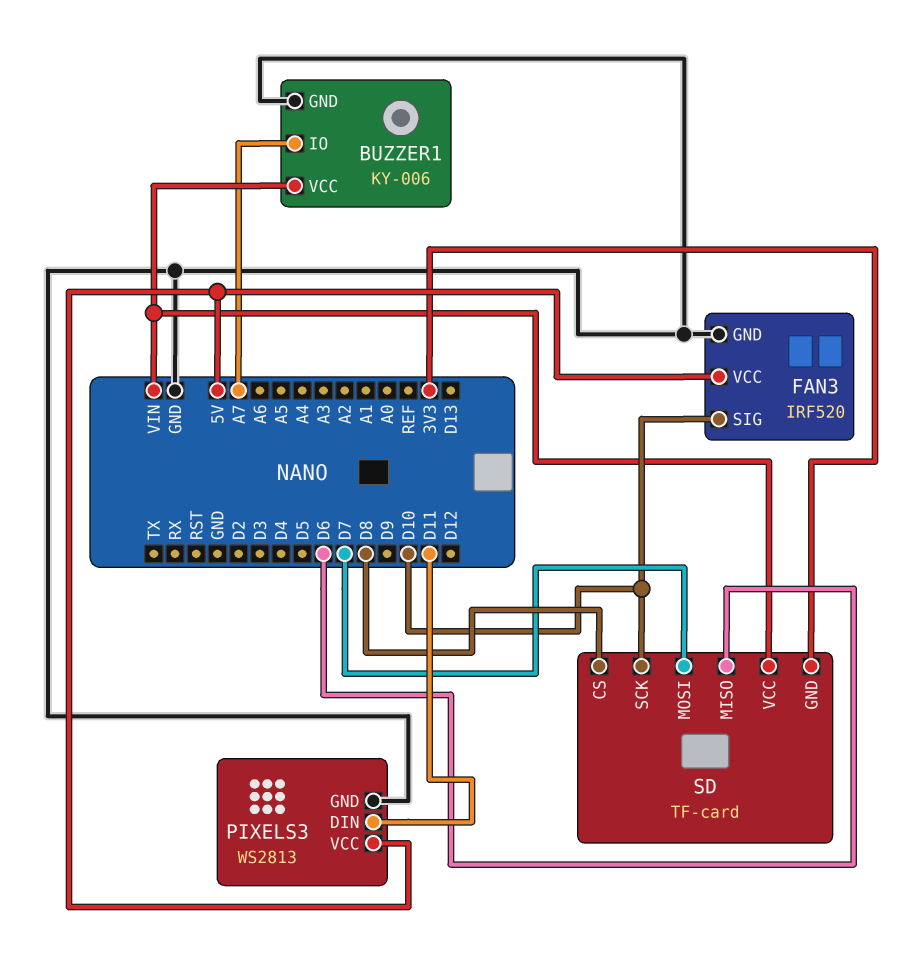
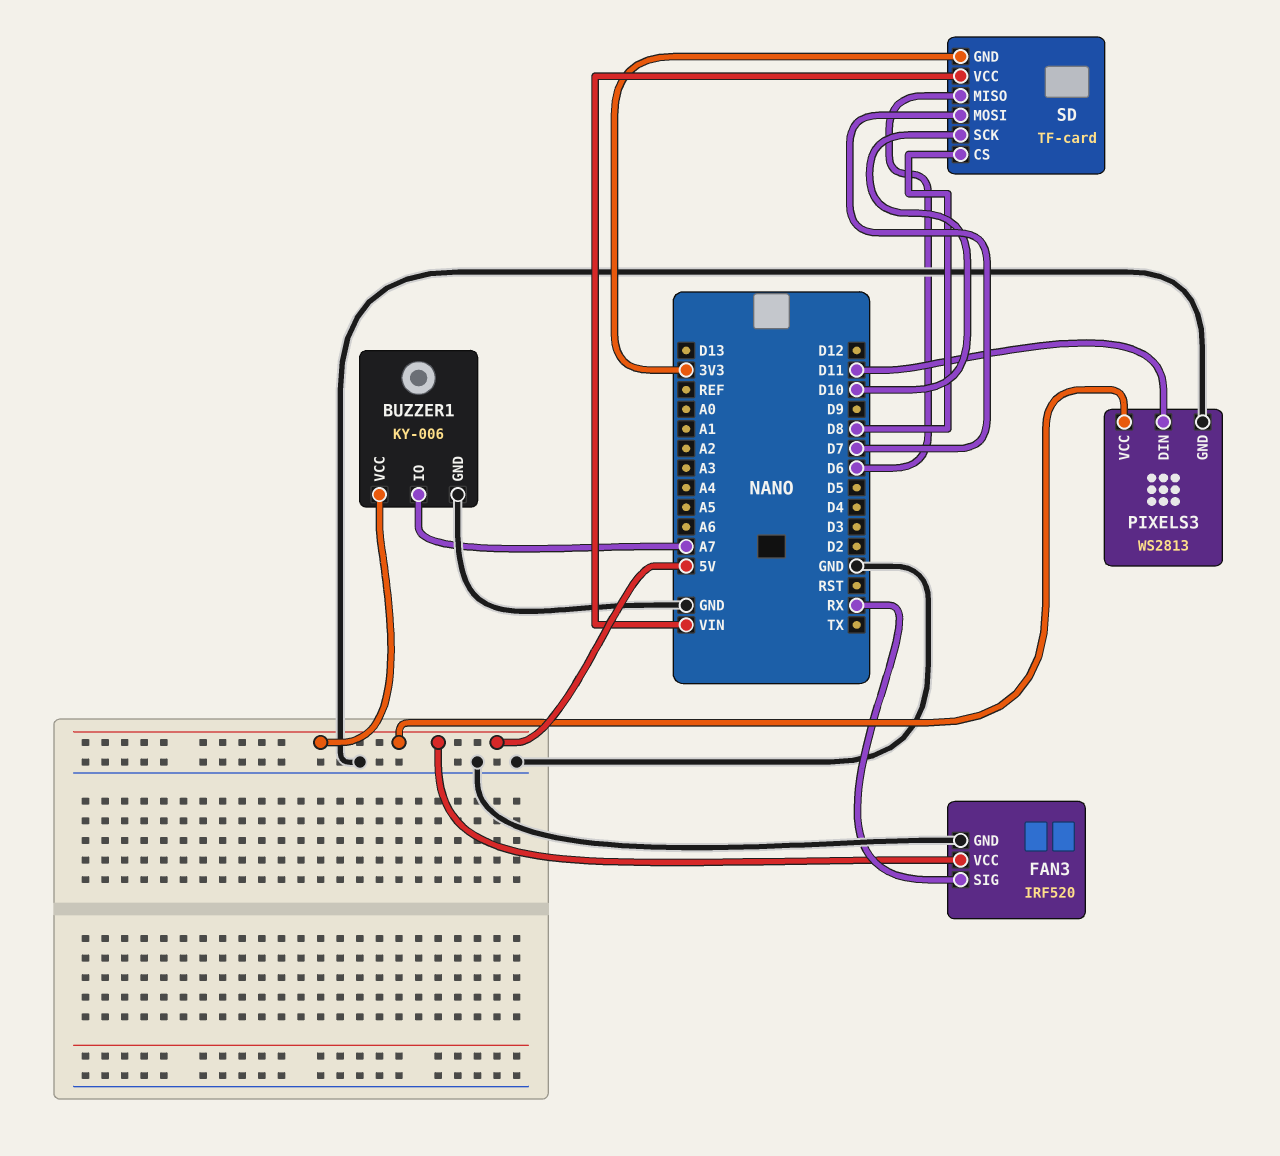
BUZZER1 pin VCC: VIN -> 5V
FAN3 pin SIG: D10 -> RX

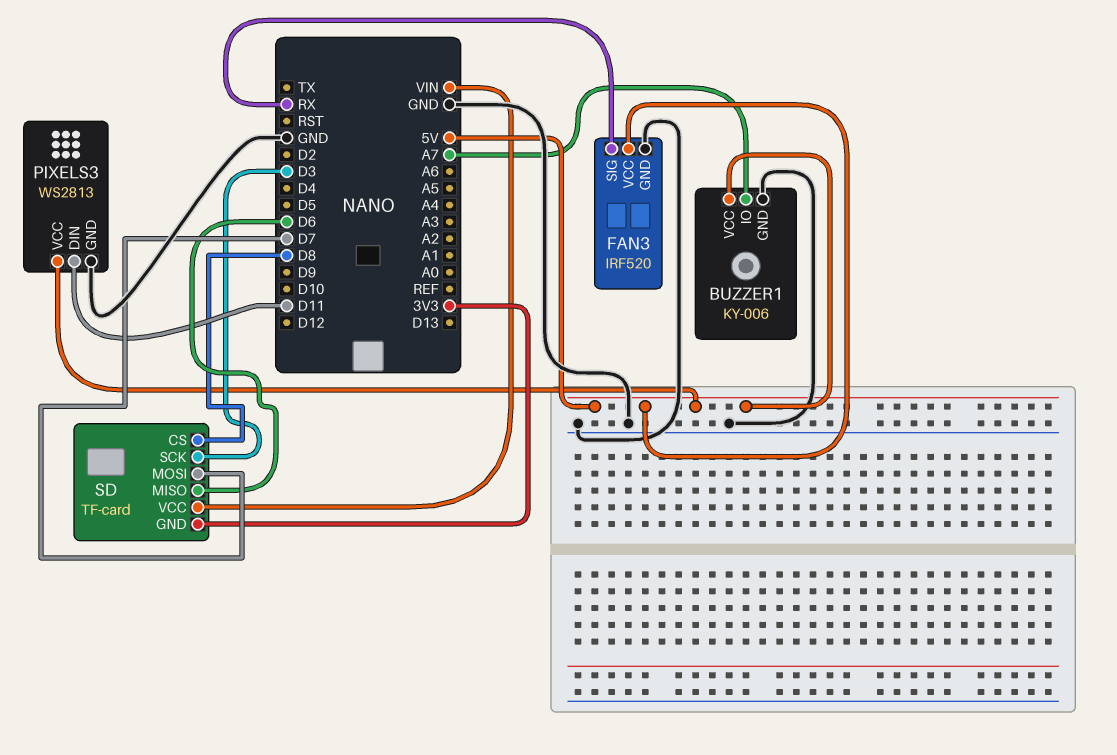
SD pin SCK: D10 -> D3

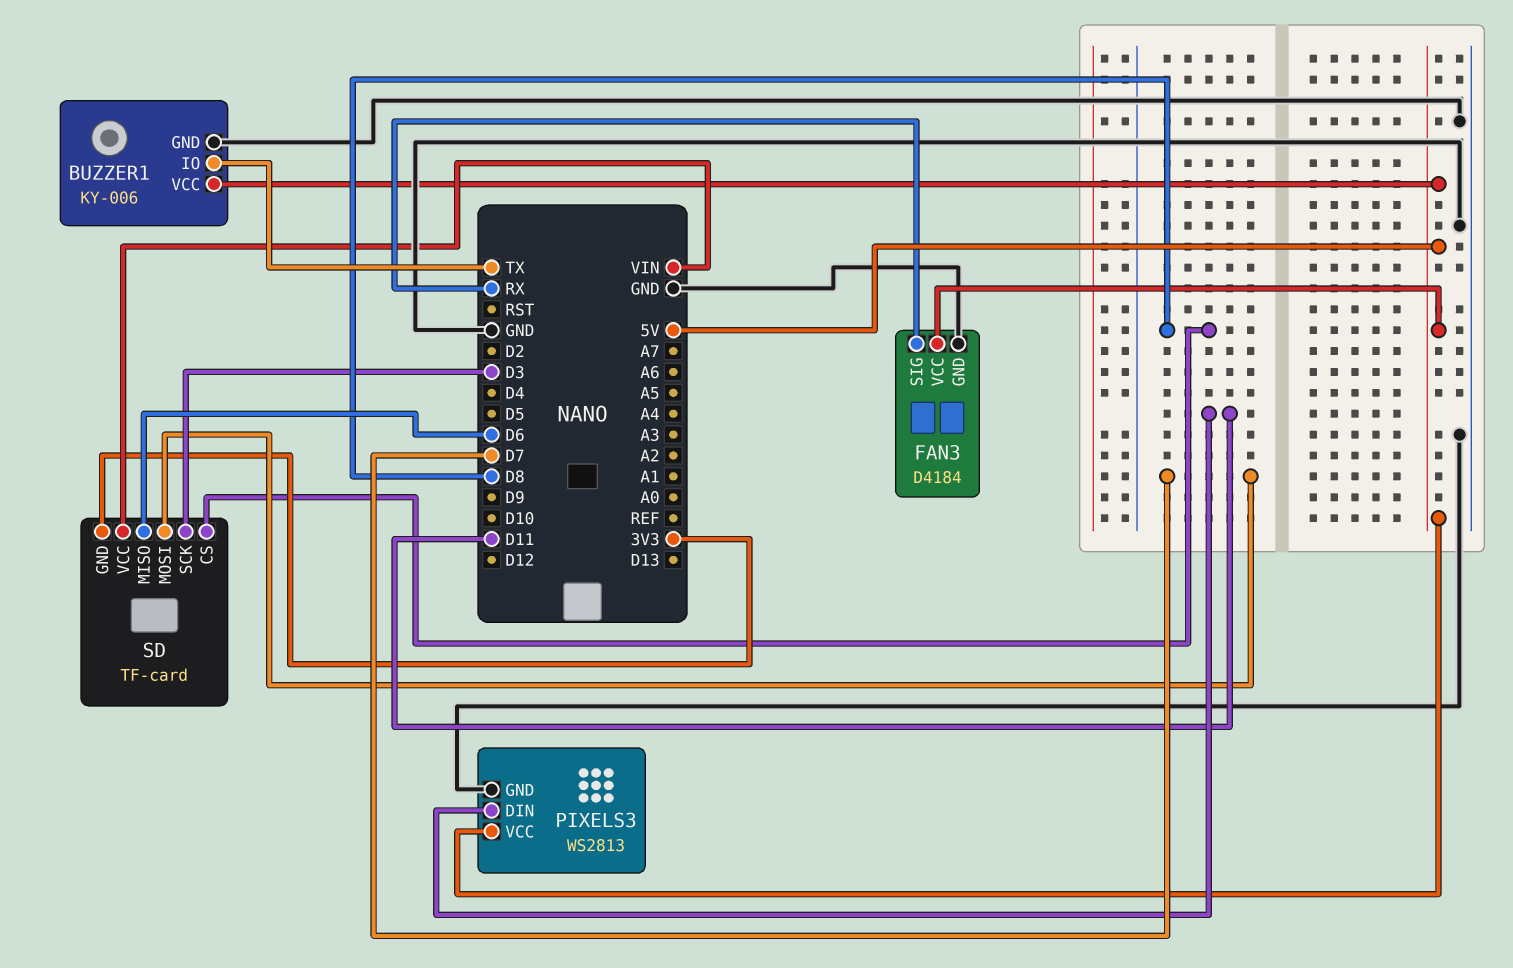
BUZZER1 pin IO: A7 -> TX
FAN3: IRF520 -> D4184

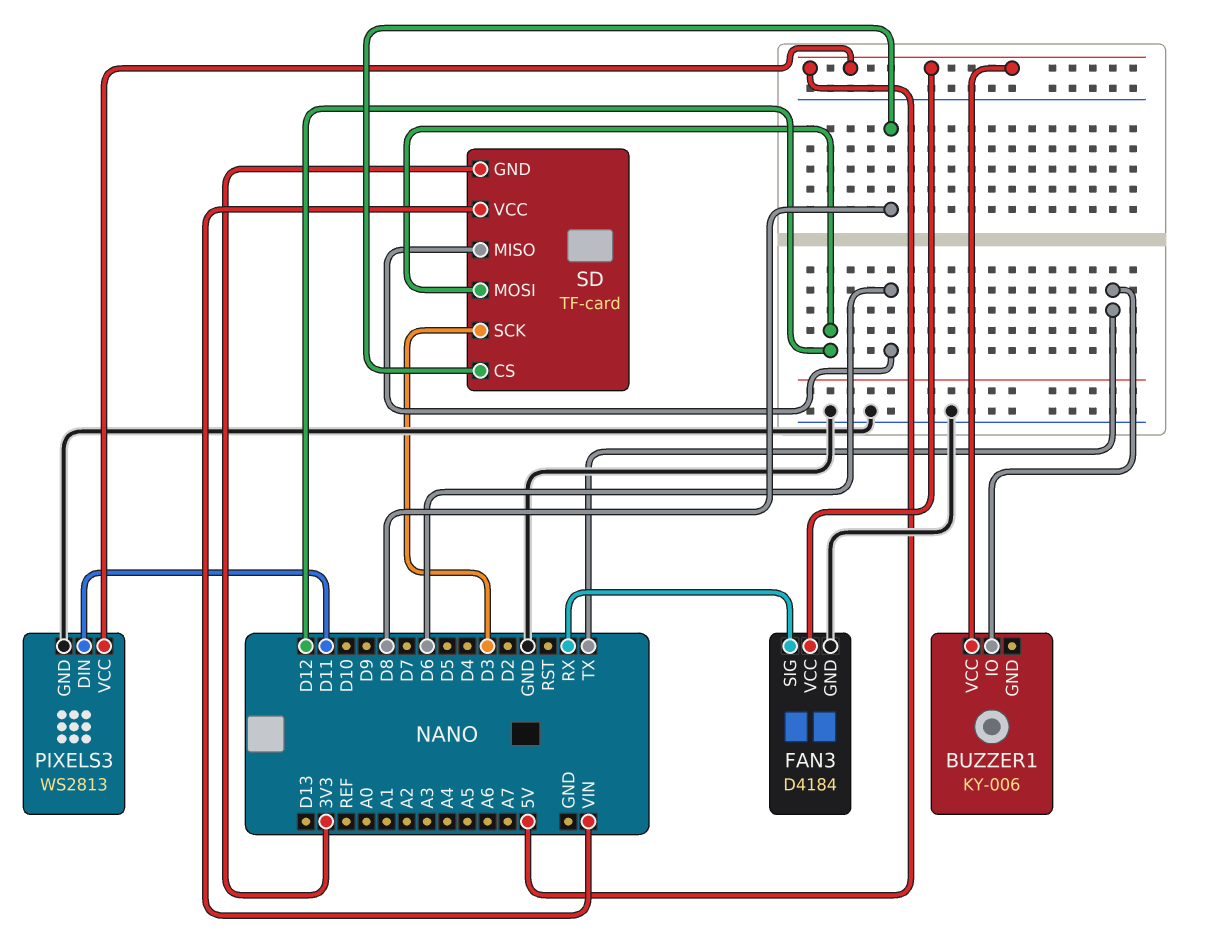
BUZZER1 pin GND: GND -> none
SD pin MOSI: D7 -> D12

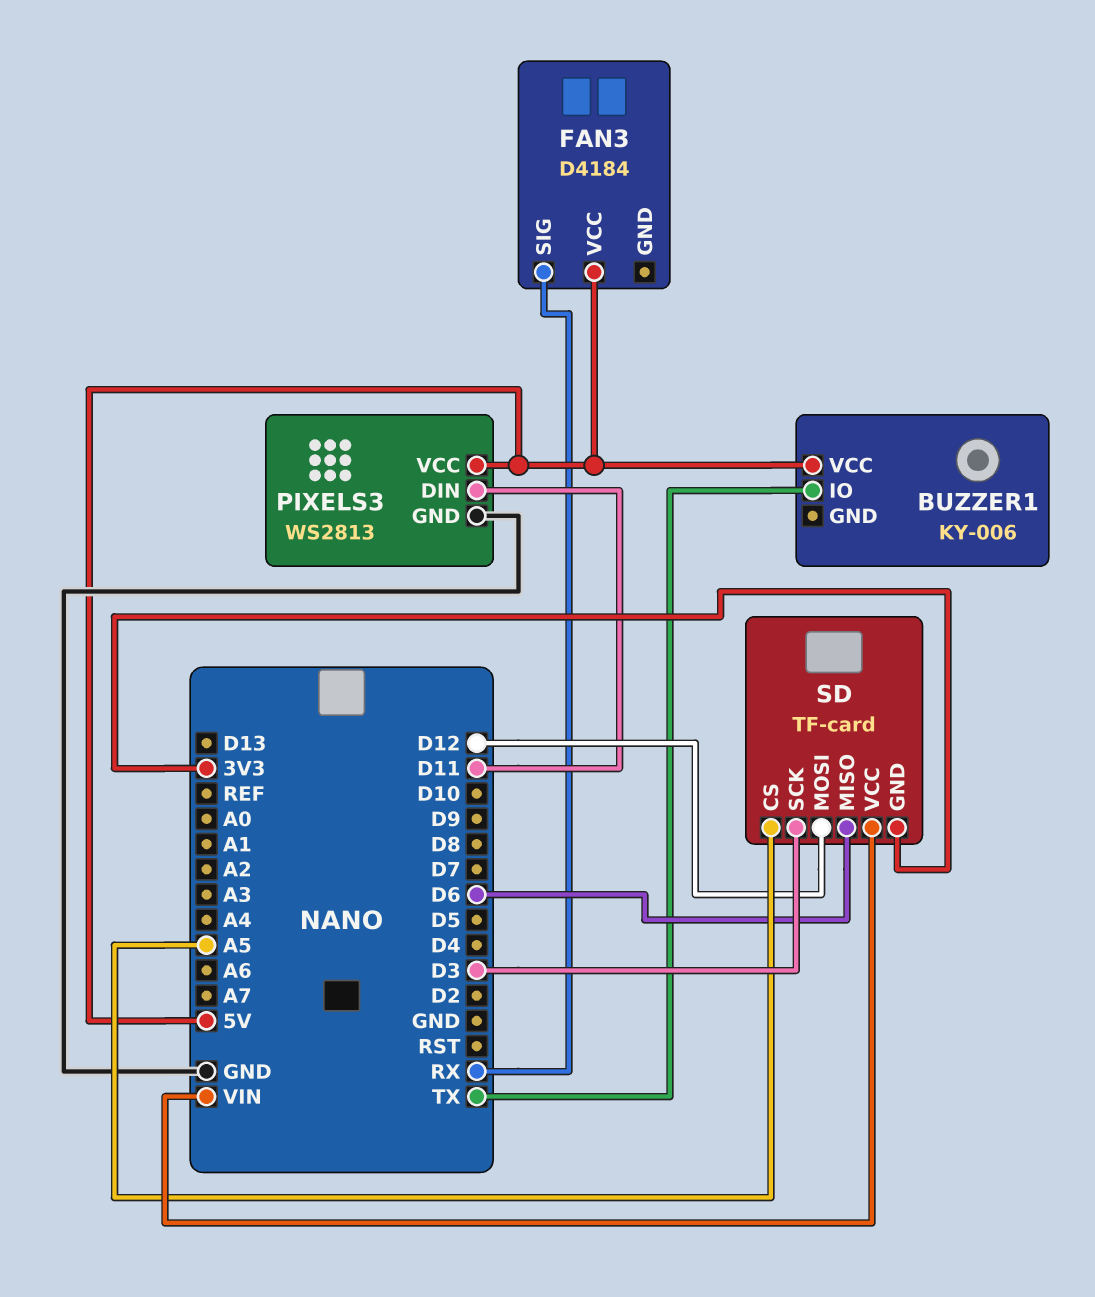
FAN3 pin GND: GND -> none
SD pin CS: D8 -> A5

